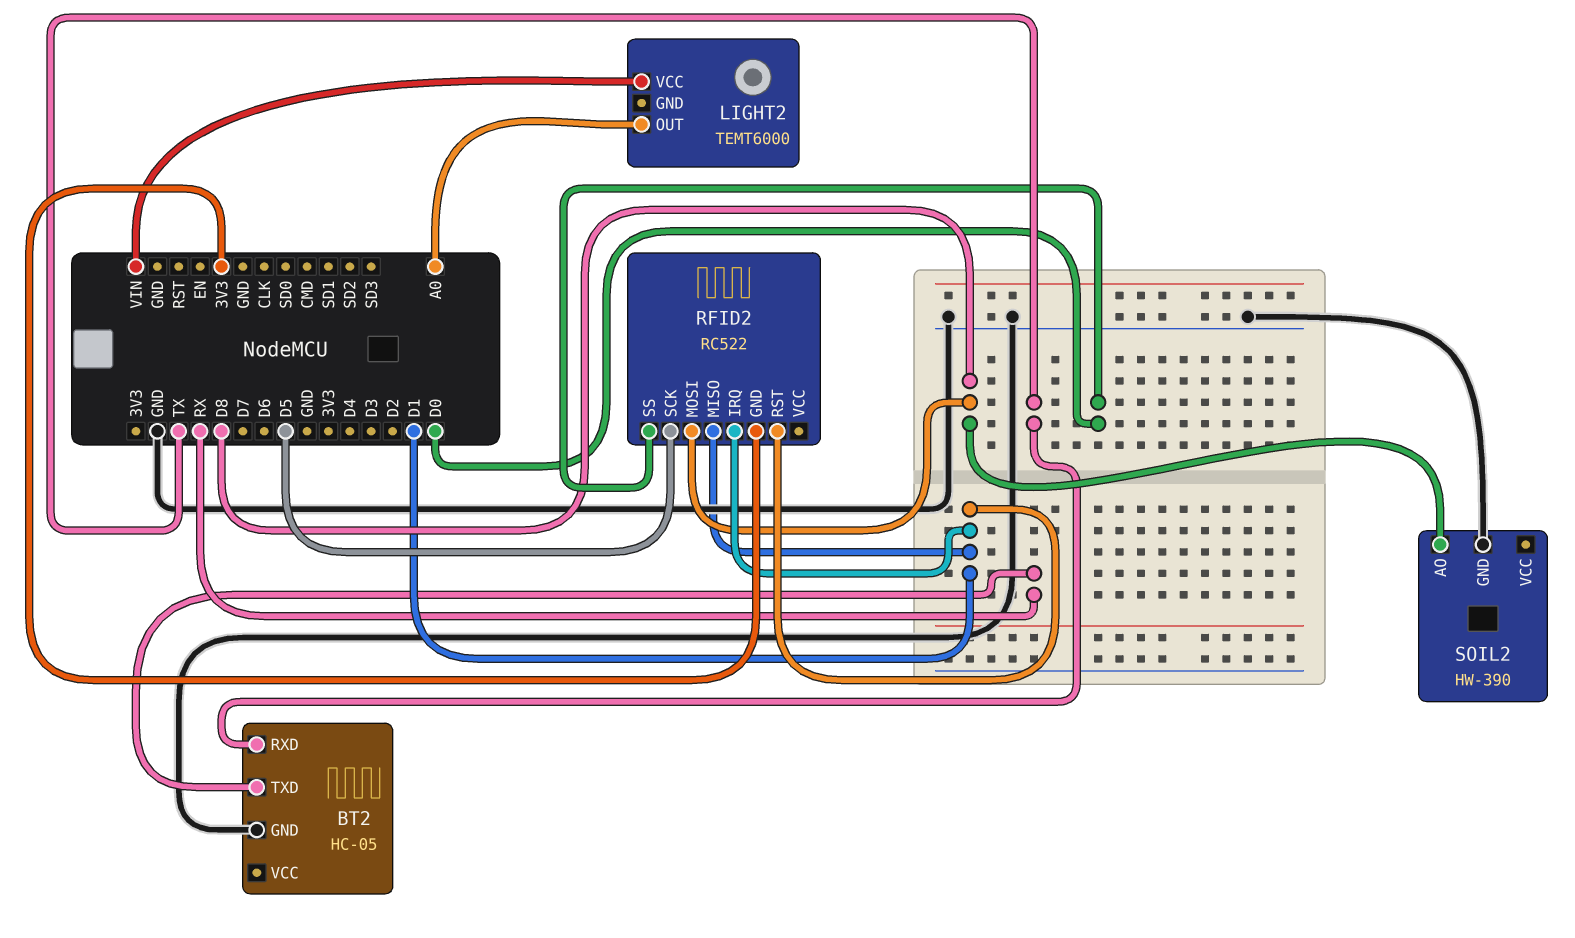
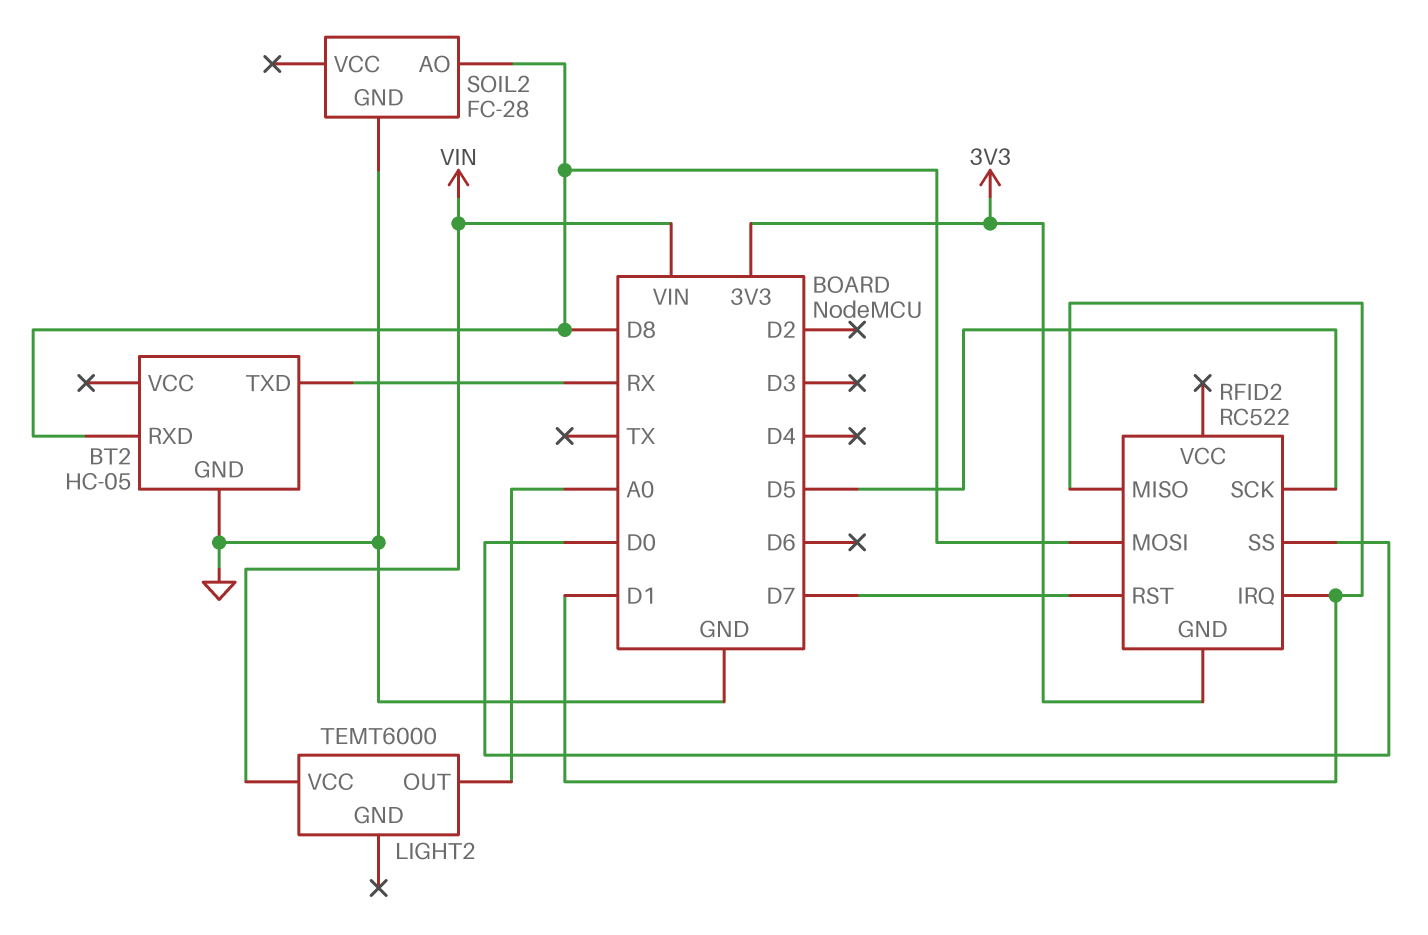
BT2 pin RXD: TX -> D8
RFID2 pin RST: D1 -> D7
SOIL2: HW-390 -> FC-28

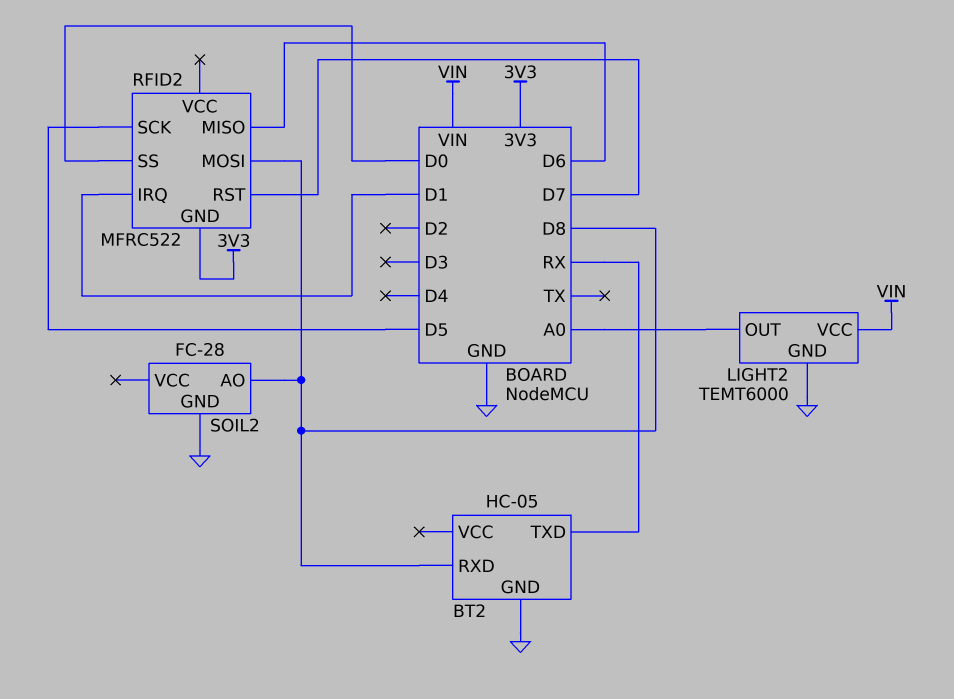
LIGHT2 pin GND: none -> GND
RFID2: RC522 -> MFRC522
RFID2 pin MISO: D1 -> D6

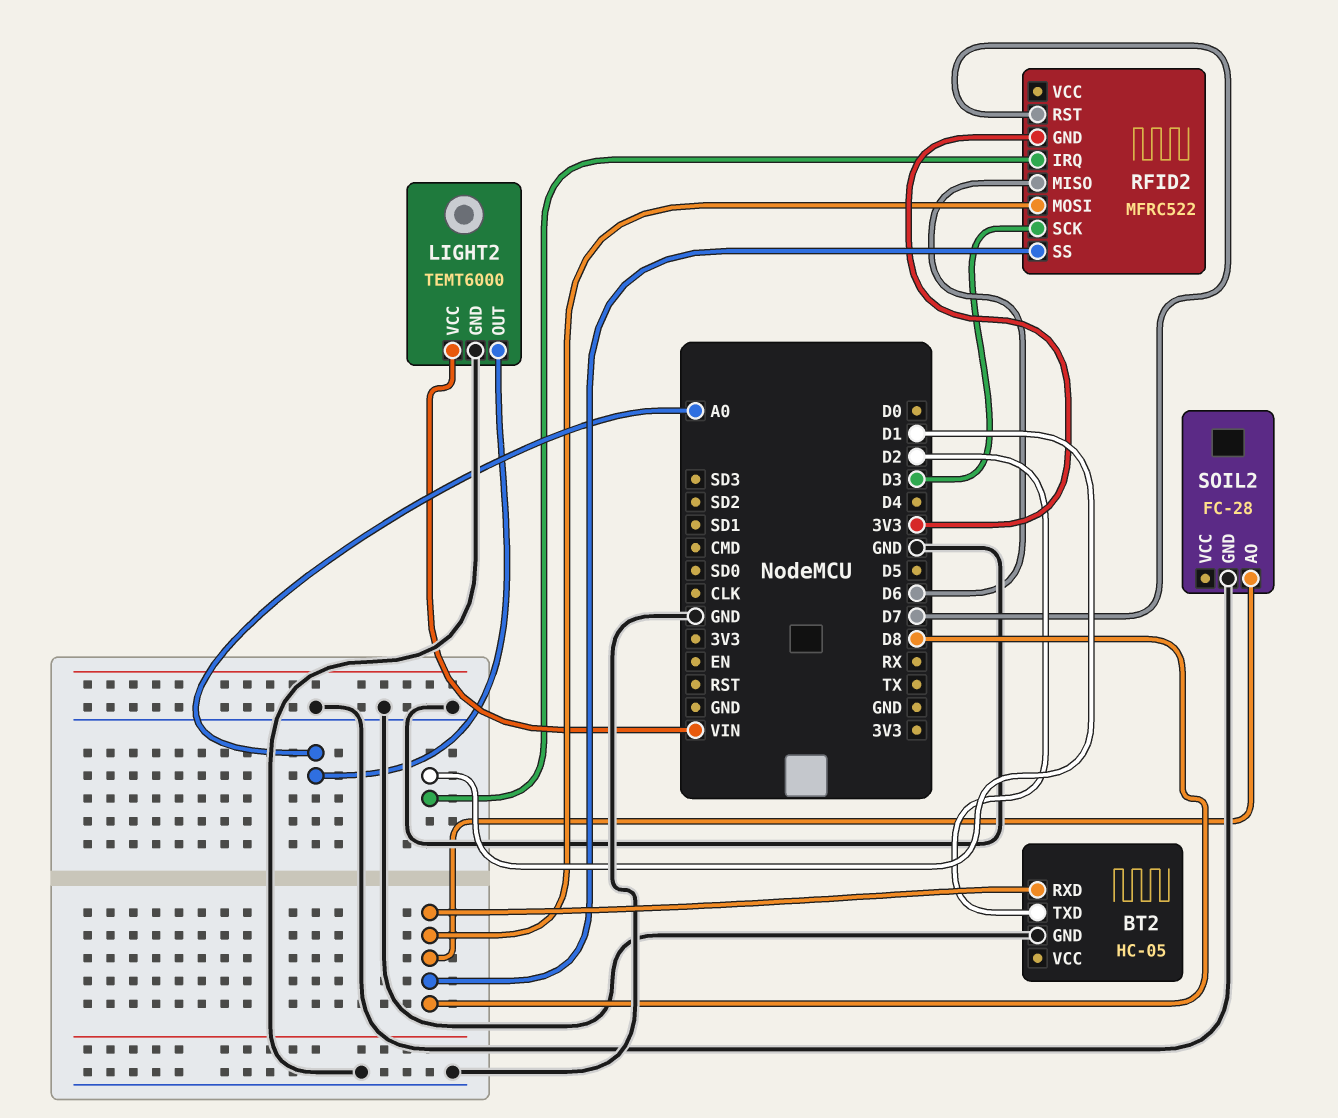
BT2 pin TXD: RX -> D2
RFID2 pin SCK: D5 -> D3
RFID2 pin SS: D0 -> D8

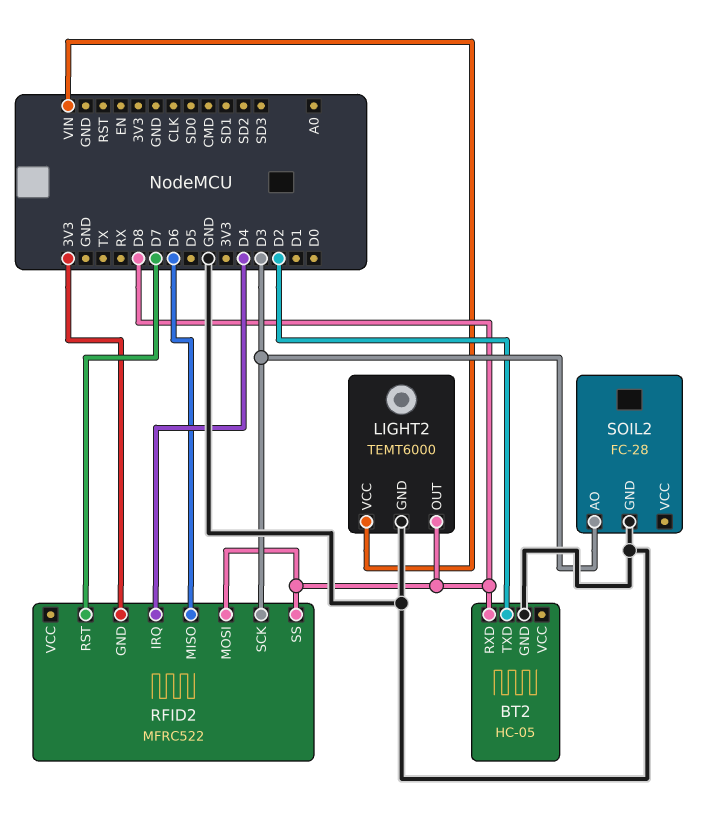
LIGHT2 pin OUT: A0 -> D8
RFID2 pin IRQ: D1 -> D4
SOIL2 pin AO: D8 -> D3

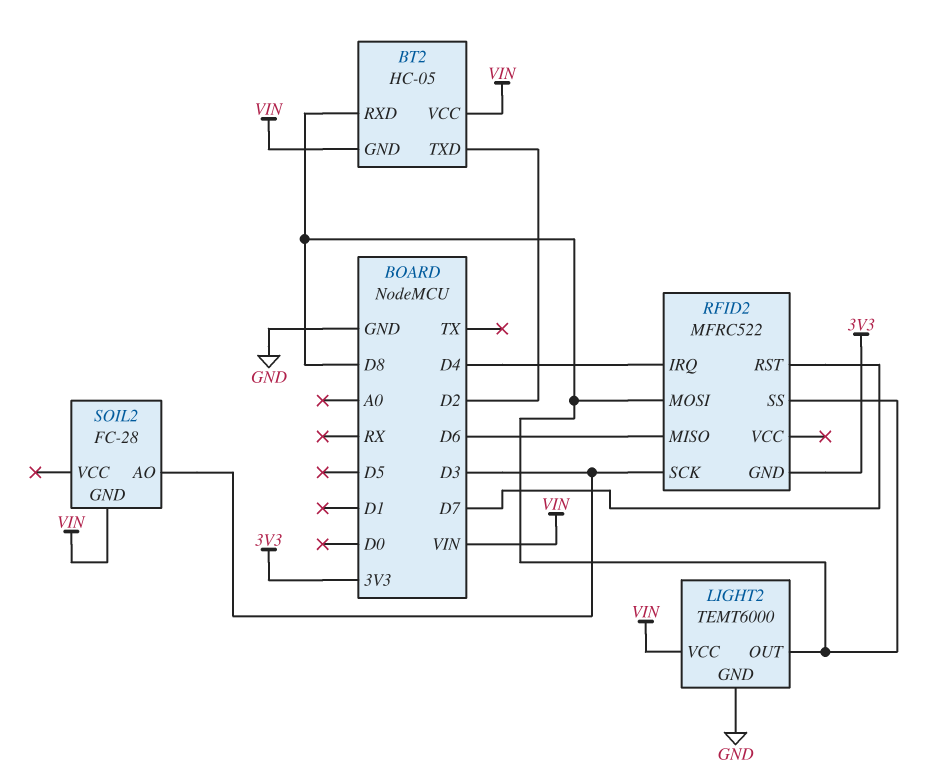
BT2 pin GND: GND -> VIN
BT2 pin VCC: none -> VIN
SOIL2 pin GND: GND -> VIN

